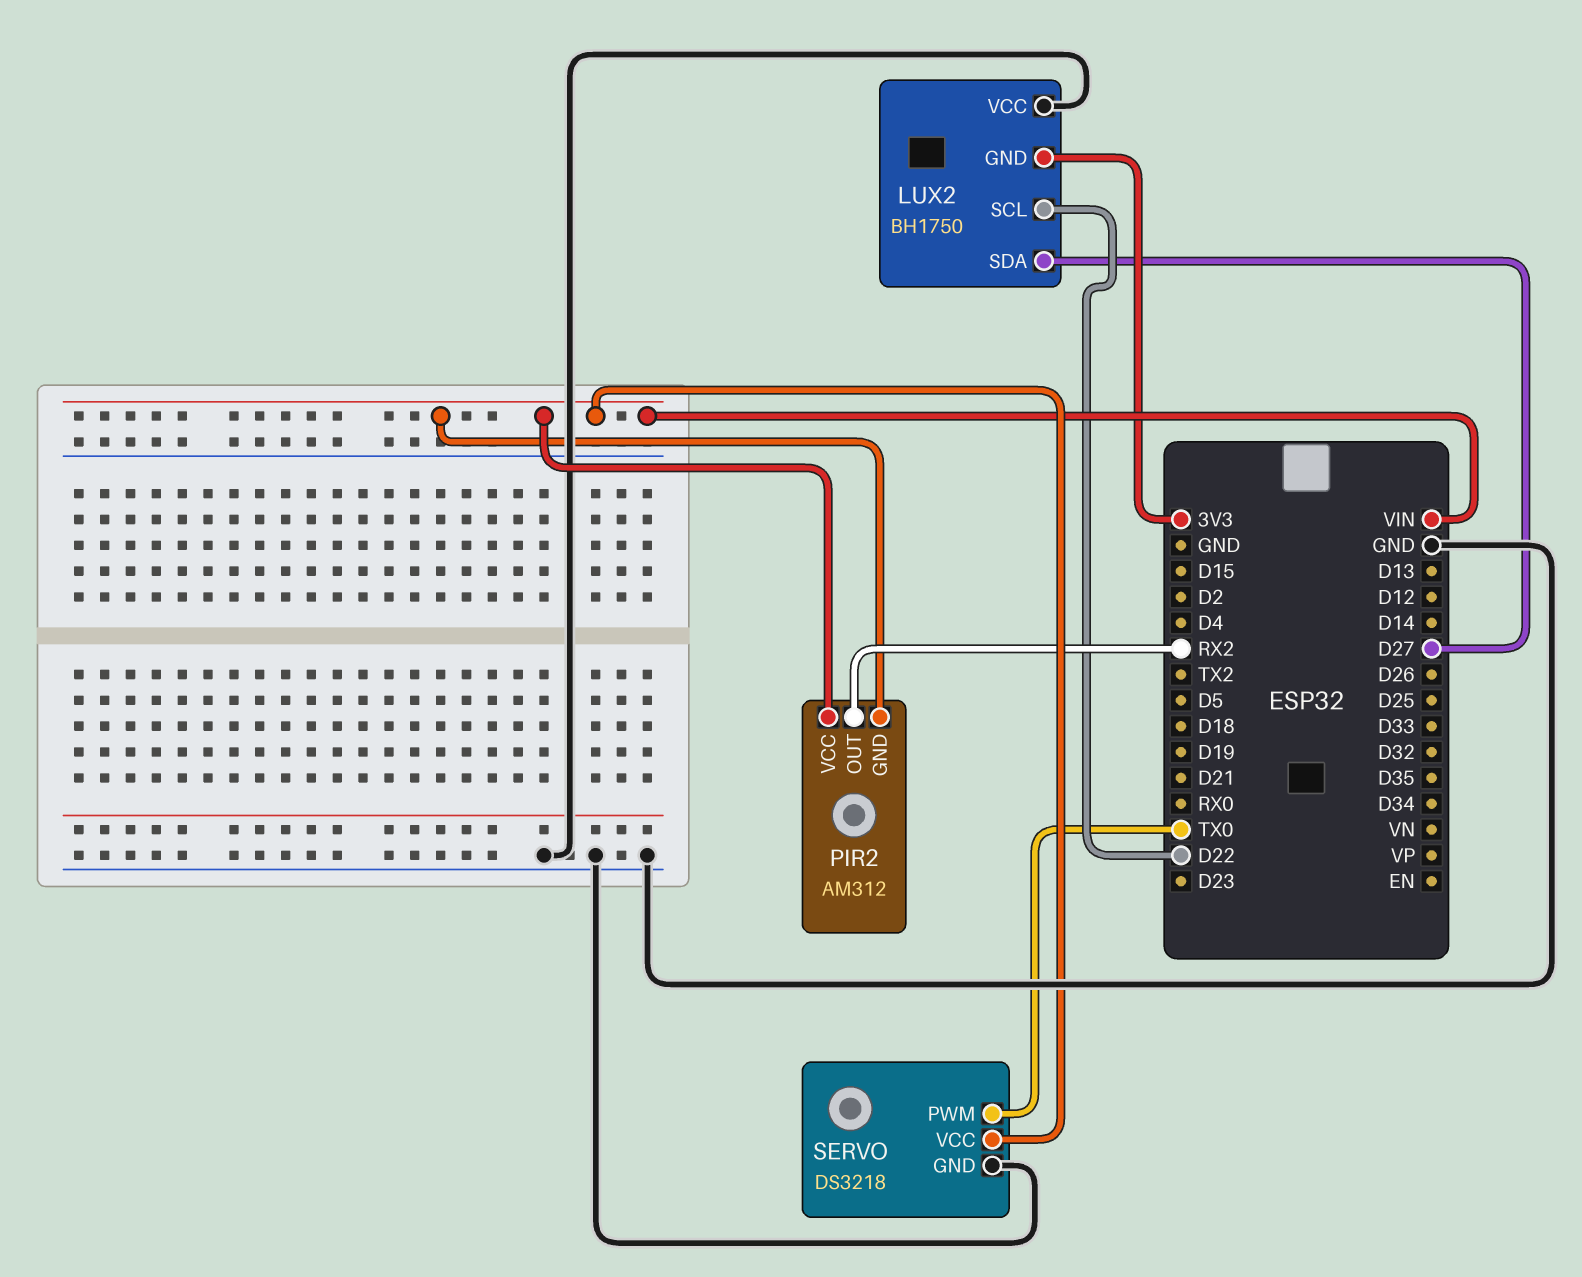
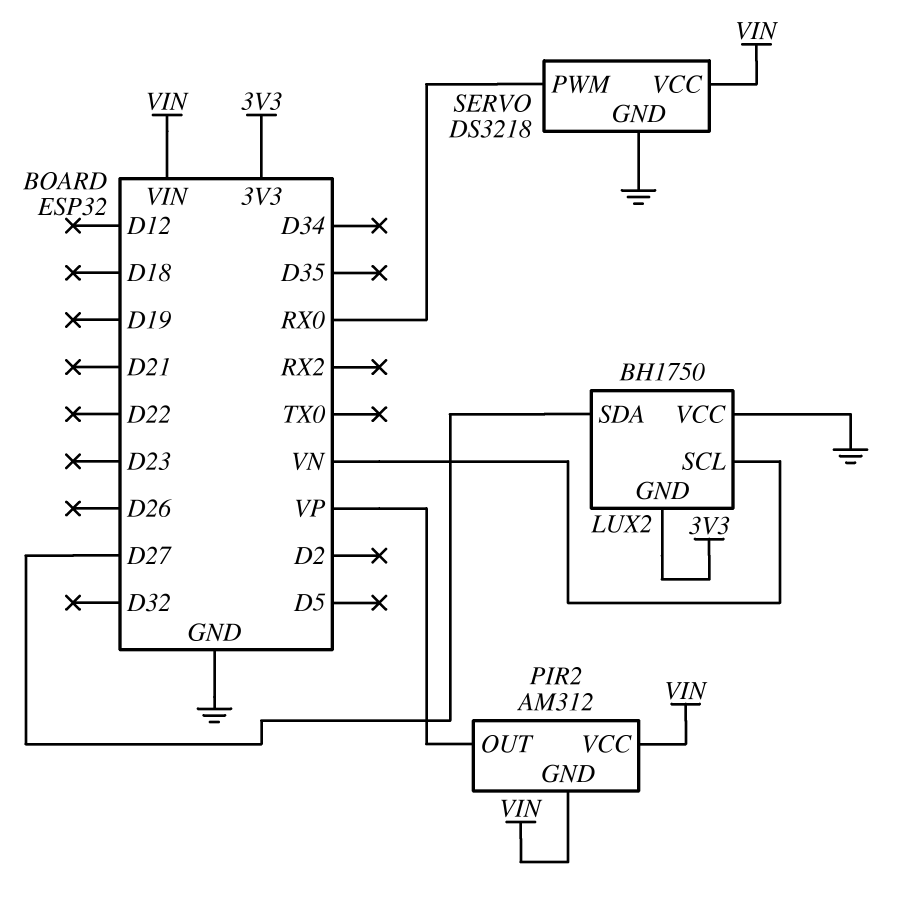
LUX2 pin SCL: D22 -> VN
PIR2 pin OUT: RX2 -> VP
SERVO pin PWM: TX0 -> RX0

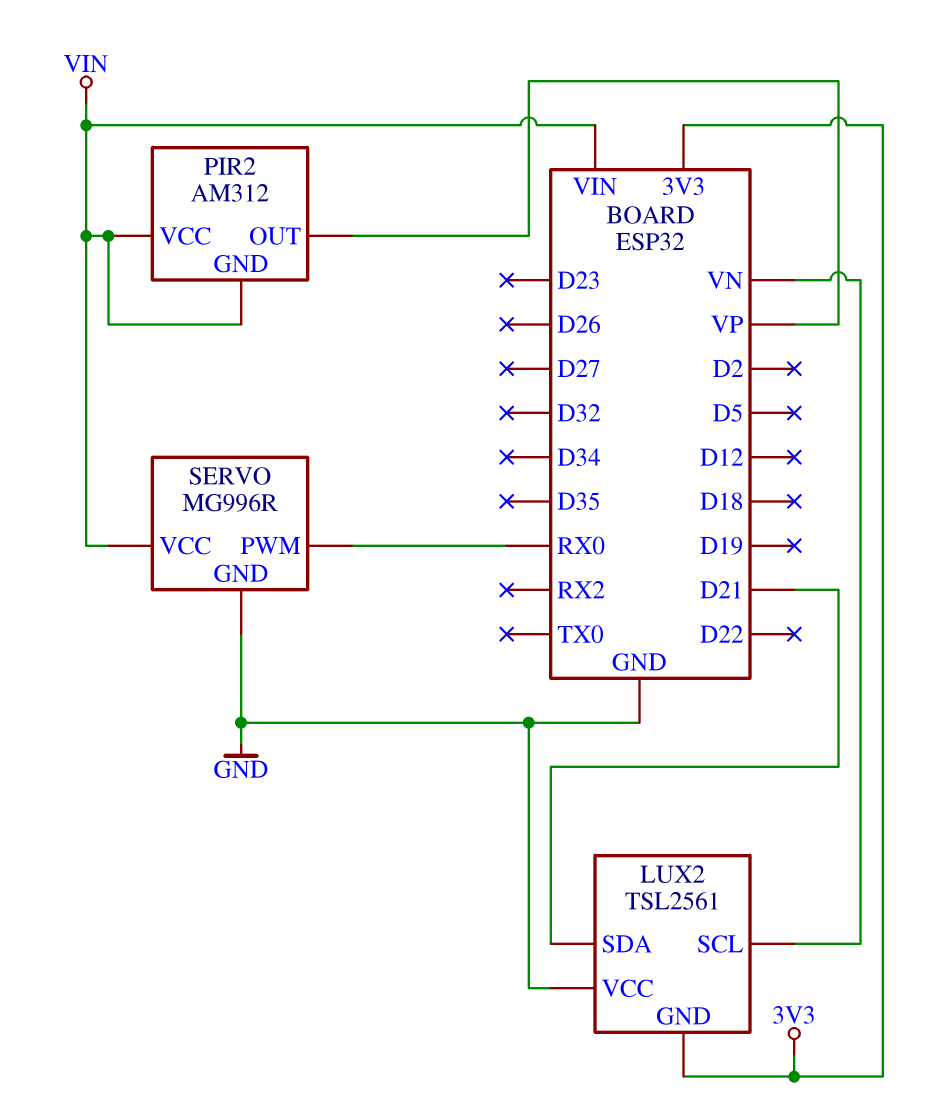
LUX2: BH1750 -> TSL2561
LUX2 pin SDA: D27 -> D21
SERVO: DS3218 -> MG996R

